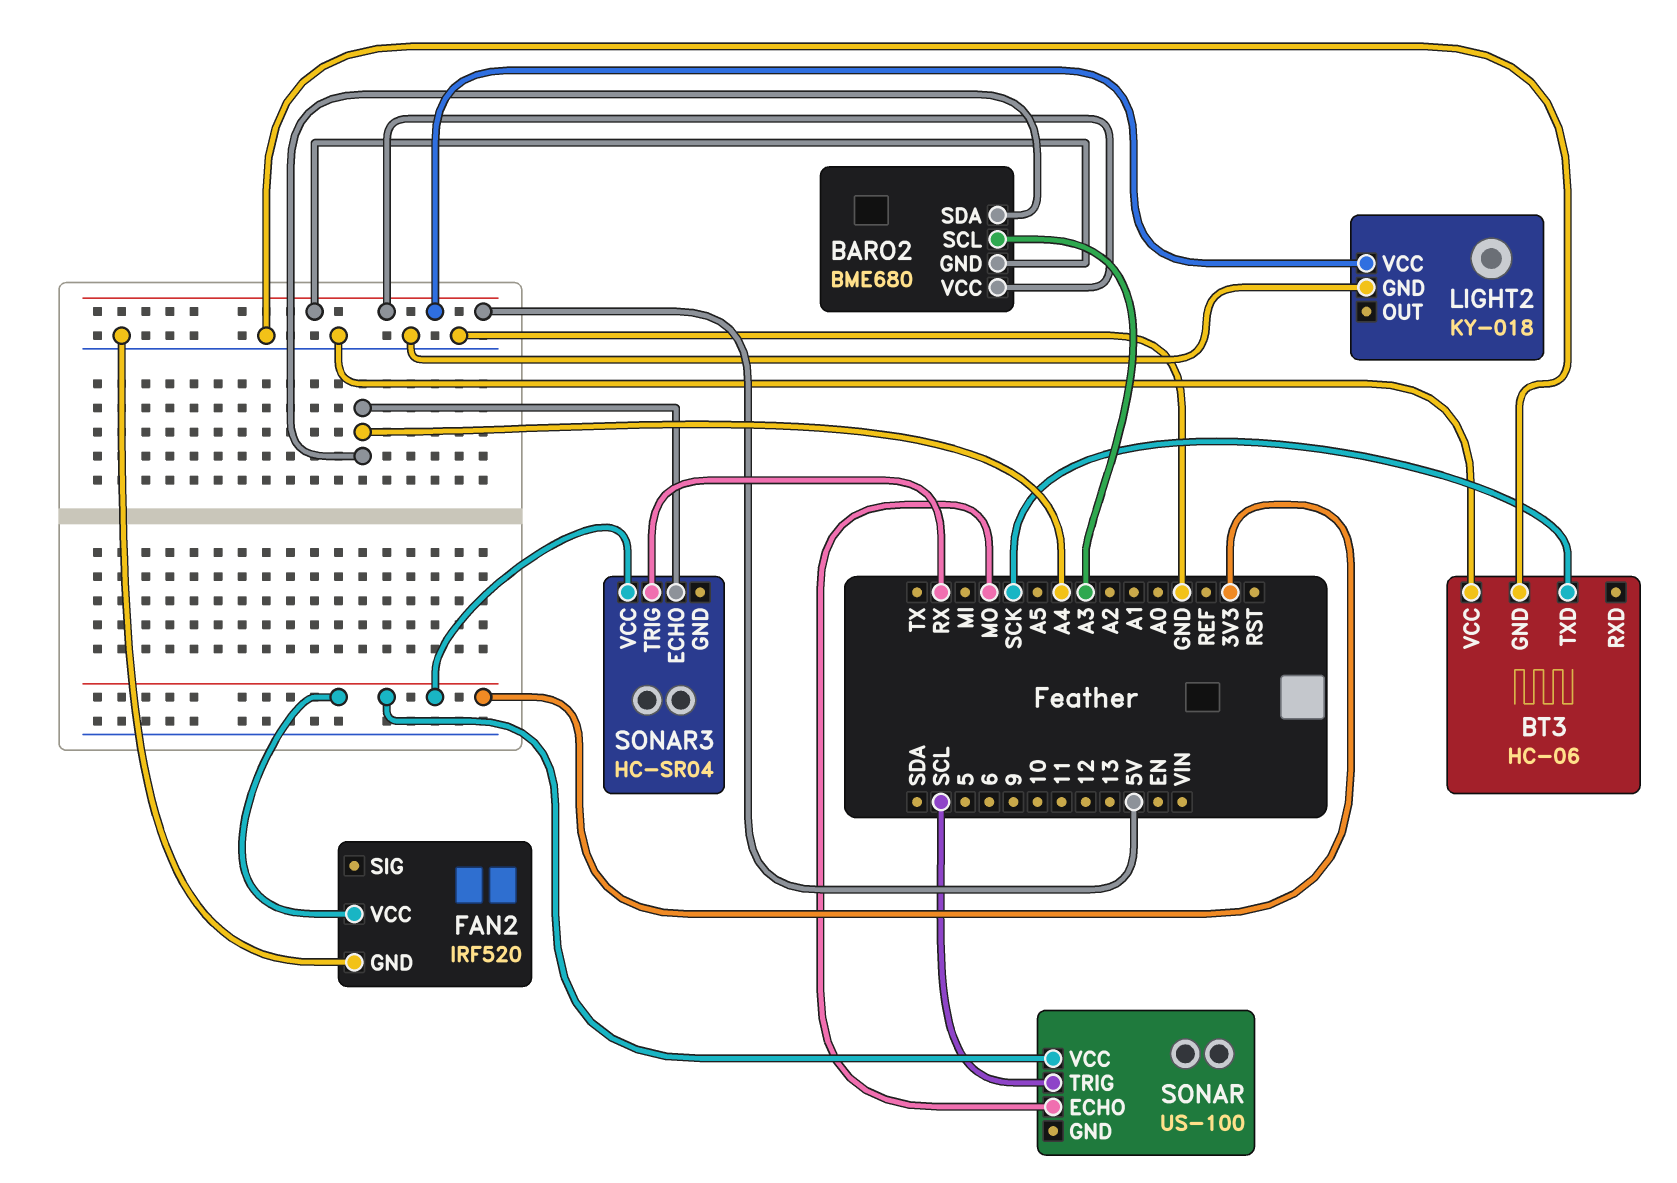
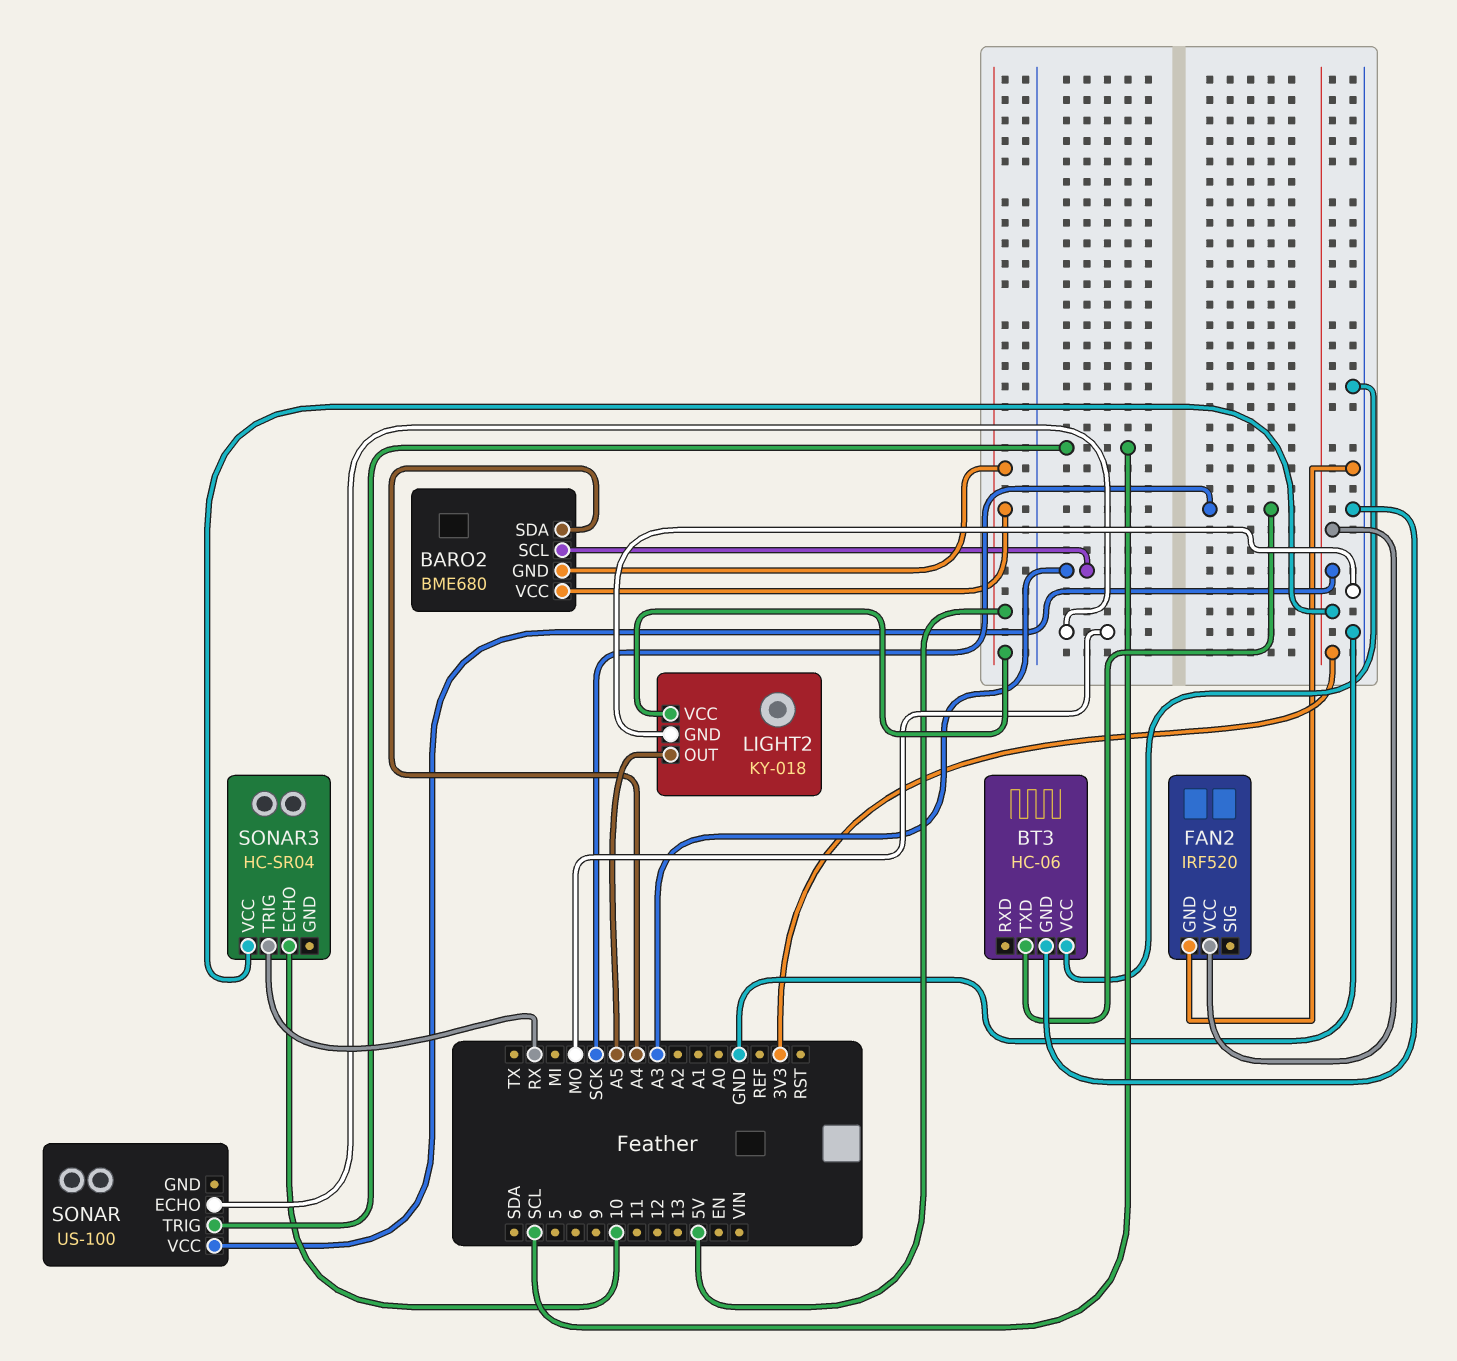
LIGHT2 pin OUT: none -> A5
SONAR3 pin ECHO: A4 -> 10

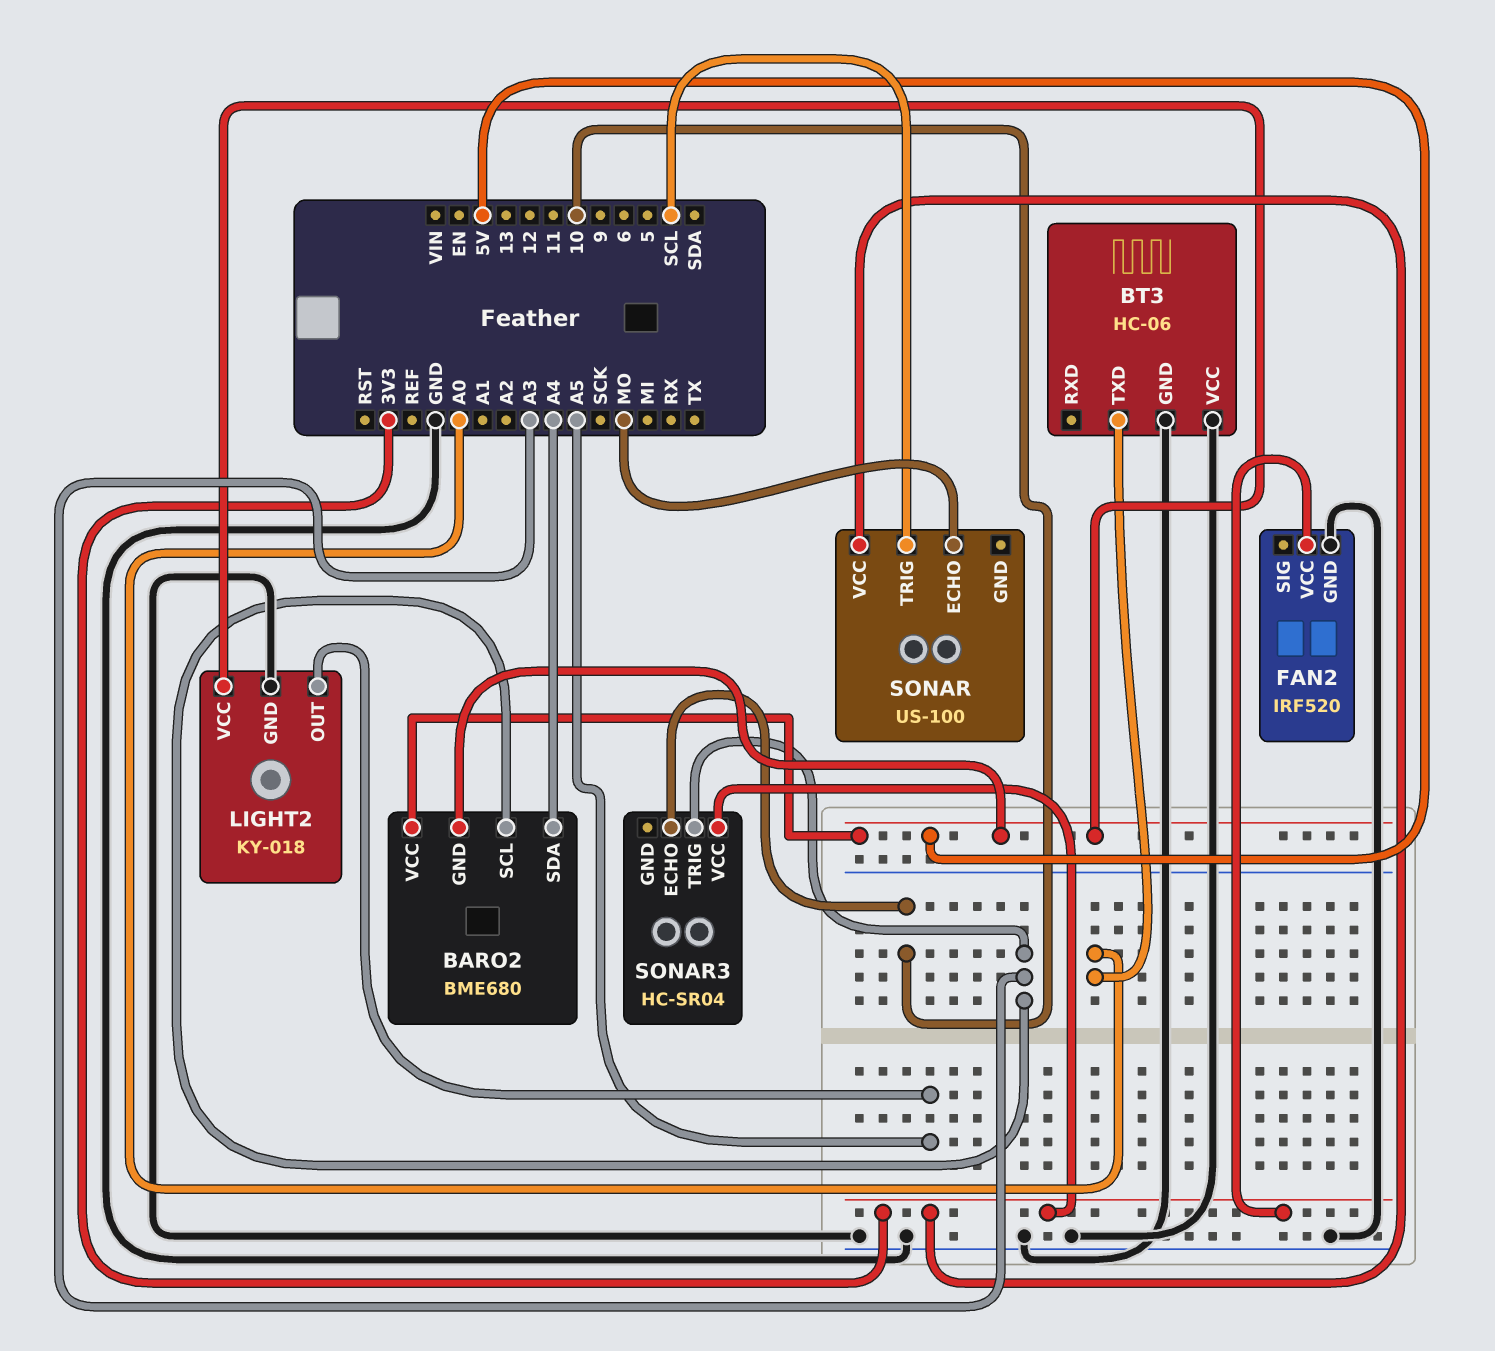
BT3 pin TXD: SCK -> A0
SONAR3 pin TRIG: RX -> A3

